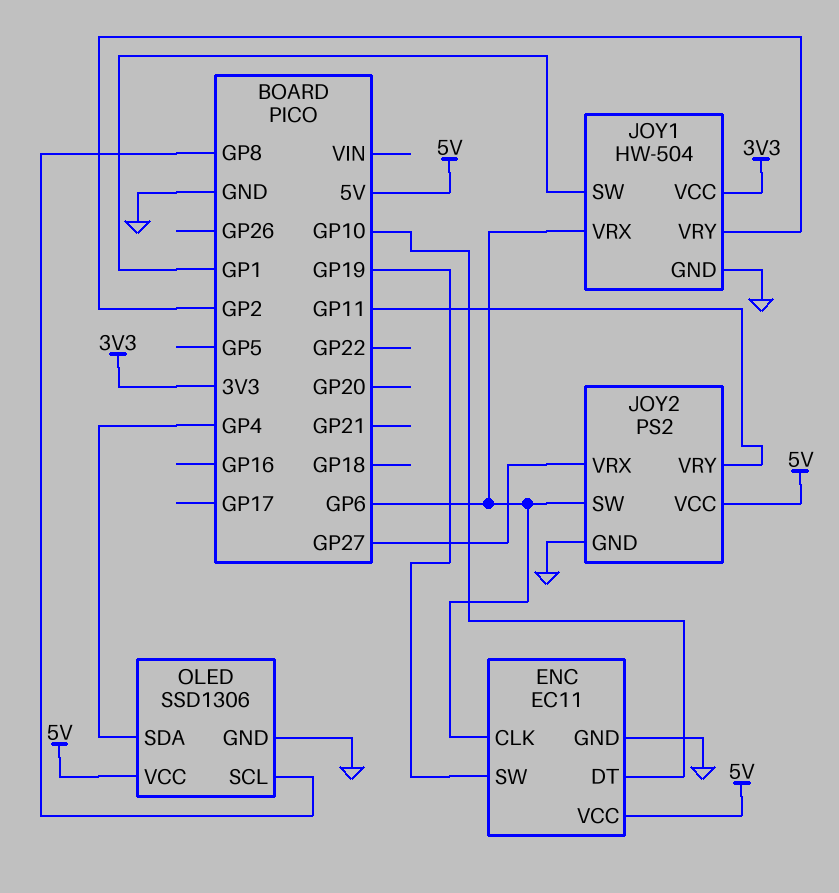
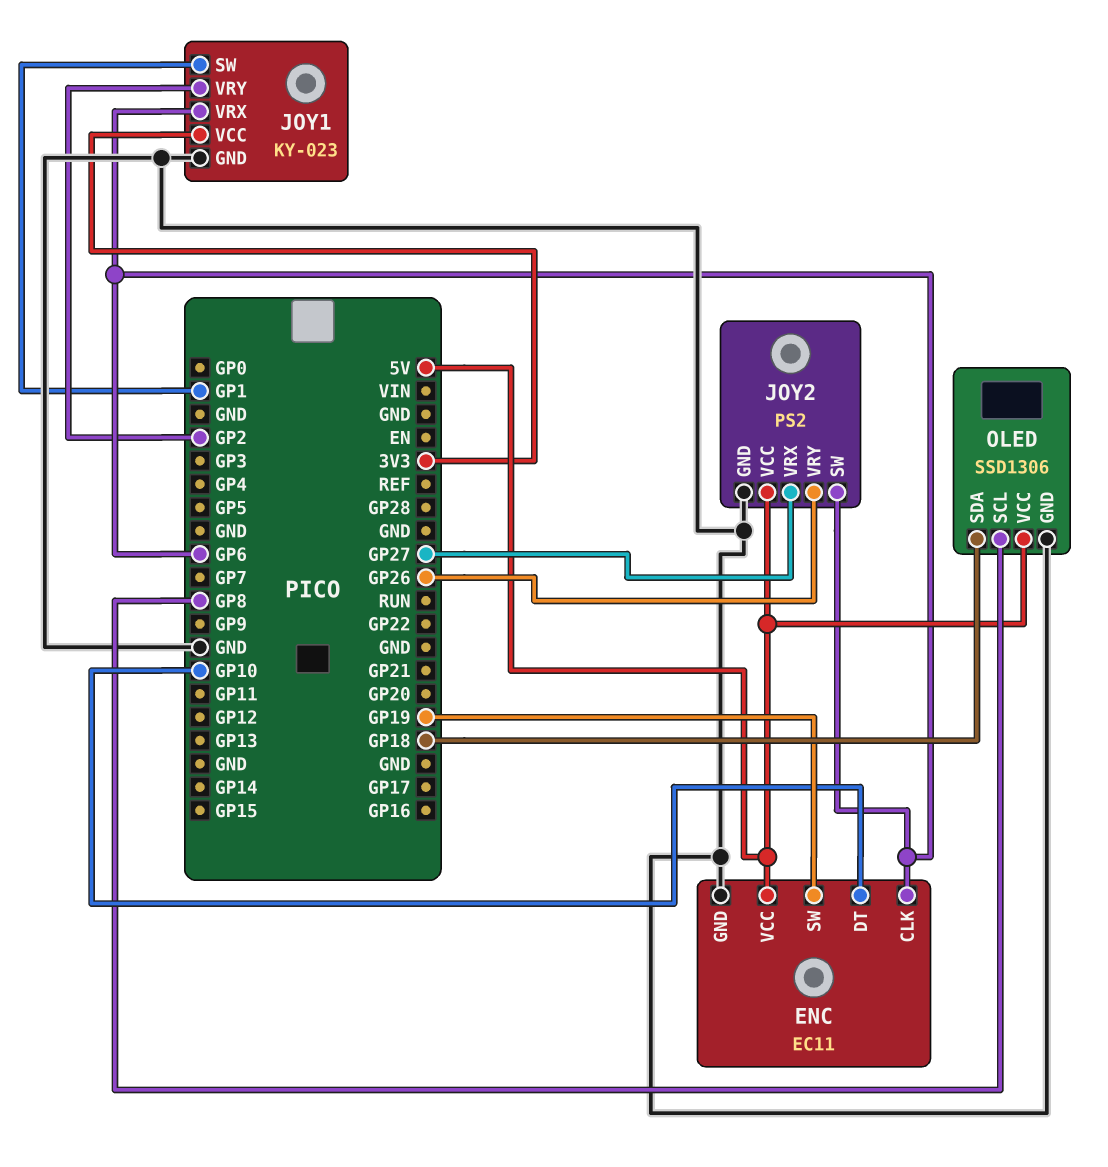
JOY1: HW-504 -> KY-023
JOY2 pin VRY: GP11 -> GP26
OLED pin SDA: GP4 -> GP18

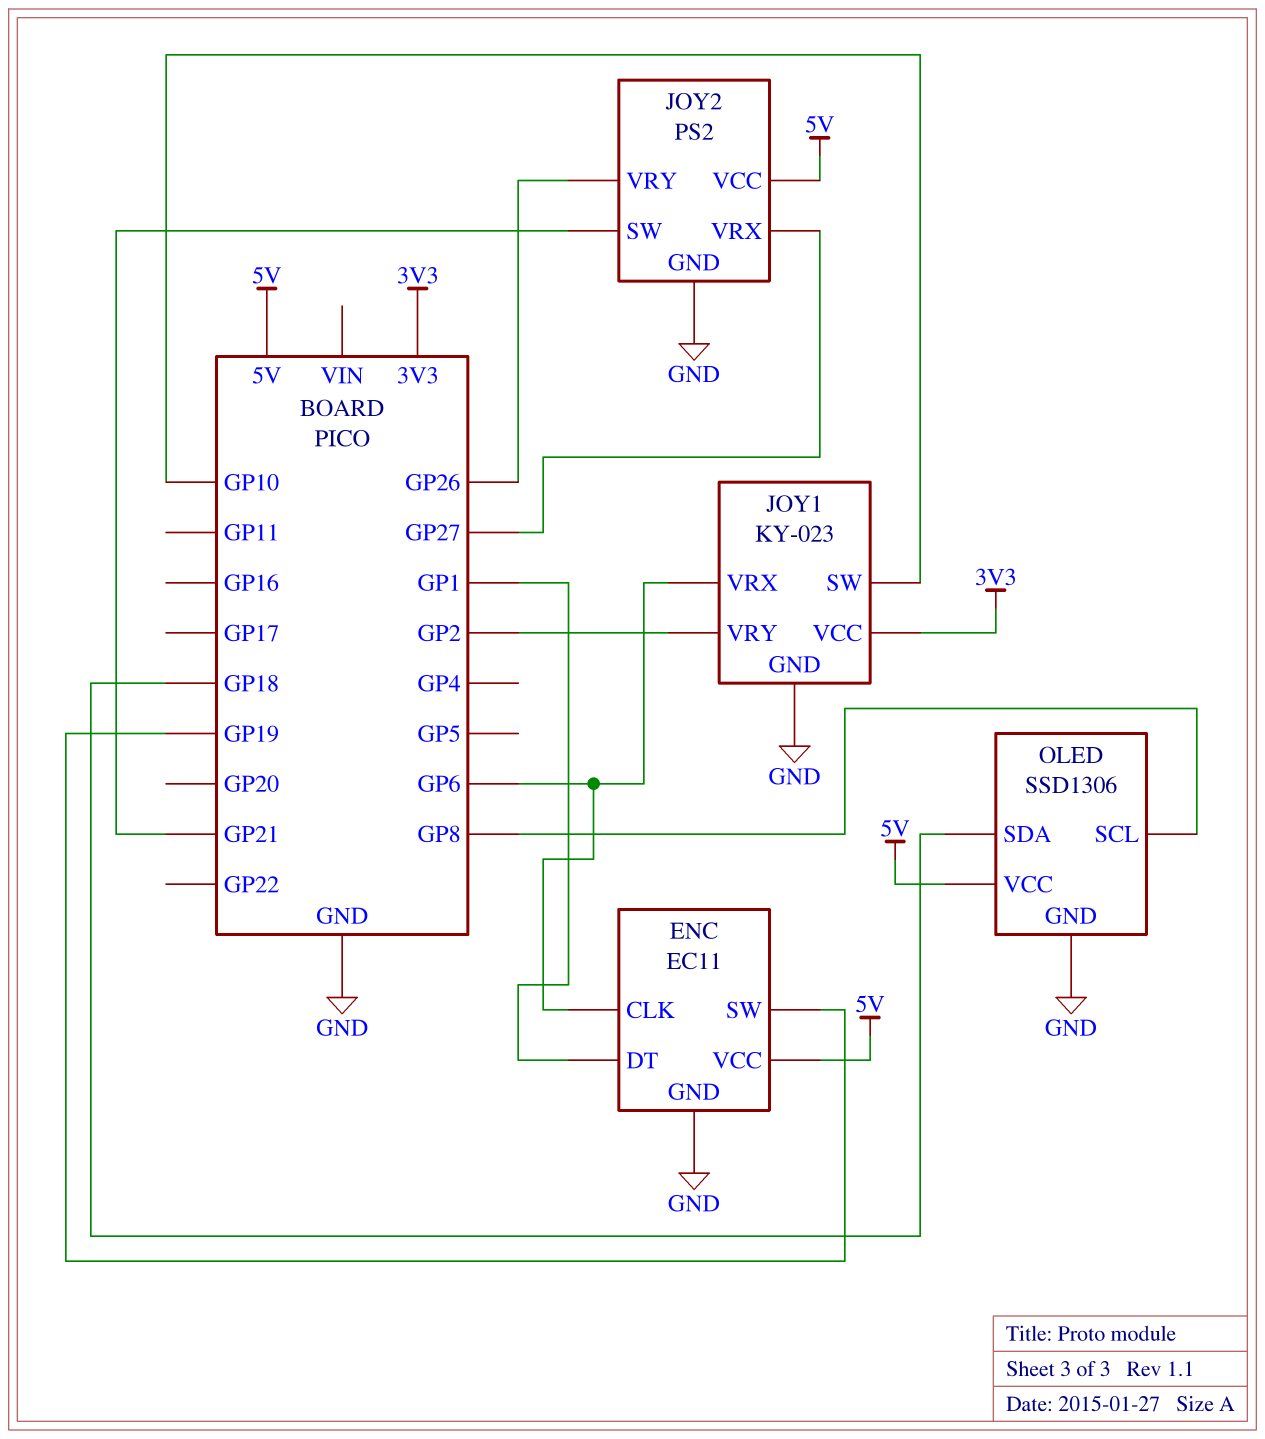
ENC pin DT: GP10 -> GP1
JOY1 pin SW: GP1 -> GP10
JOY2 pin SW: GP6 -> GP21

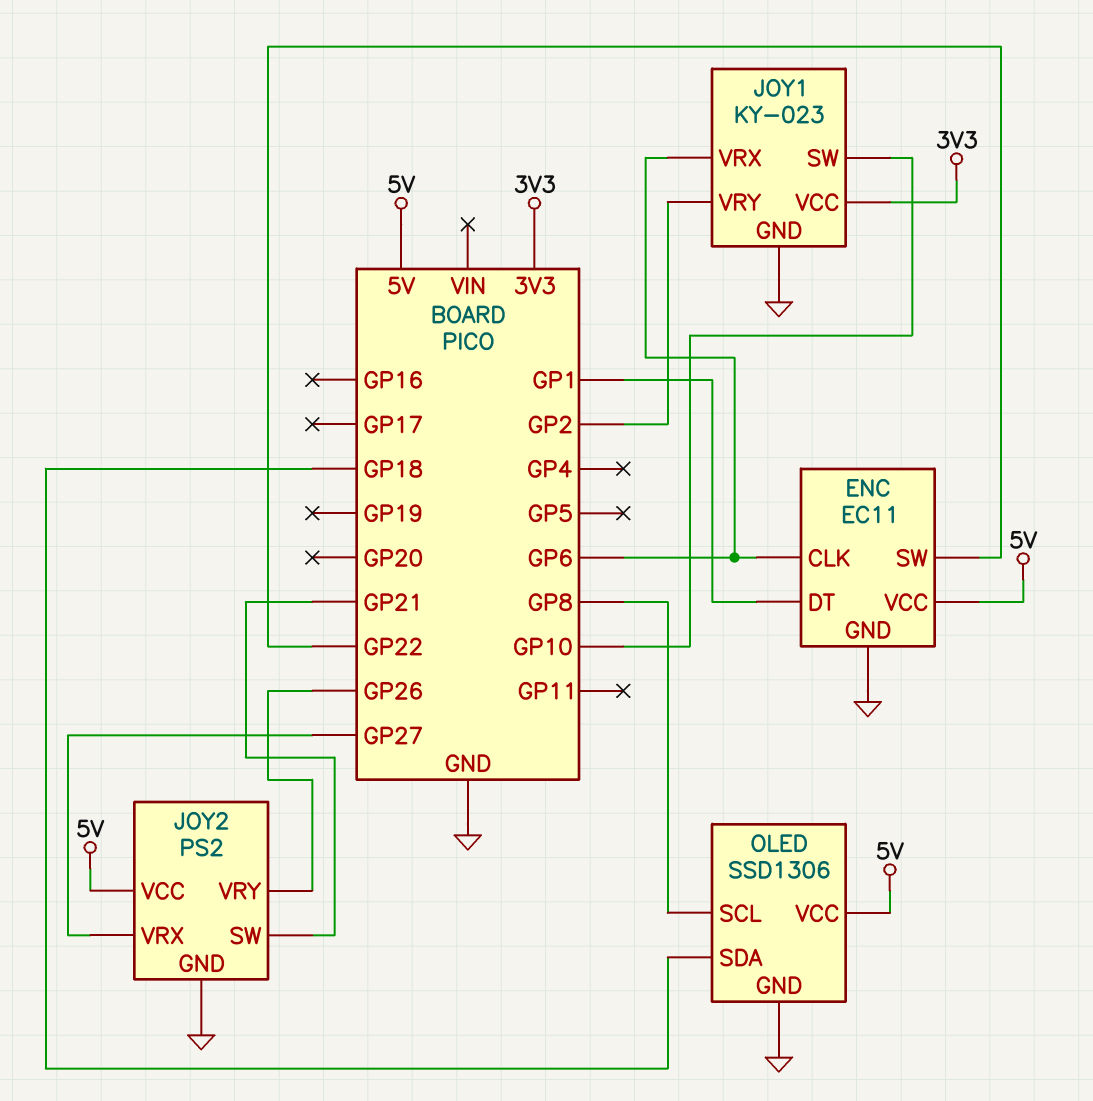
ENC pin SW: GP19 -> GP22

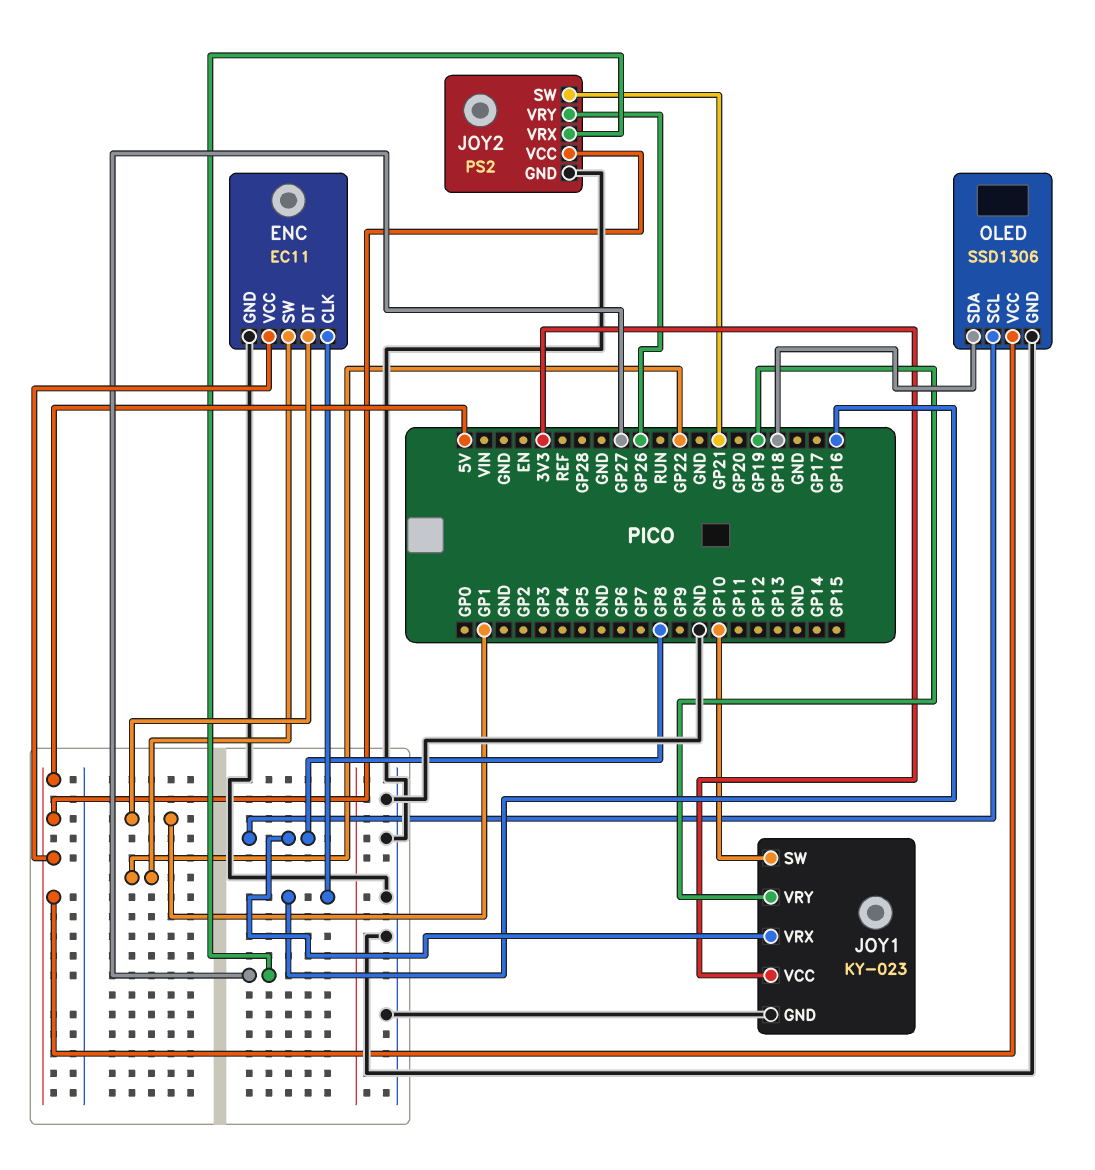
ENC pin CLK: GP6 -> GP16
JOY1 pin VRX: GP6 -> GP8
JOY1 pin VRY: GP2 -> GP19

